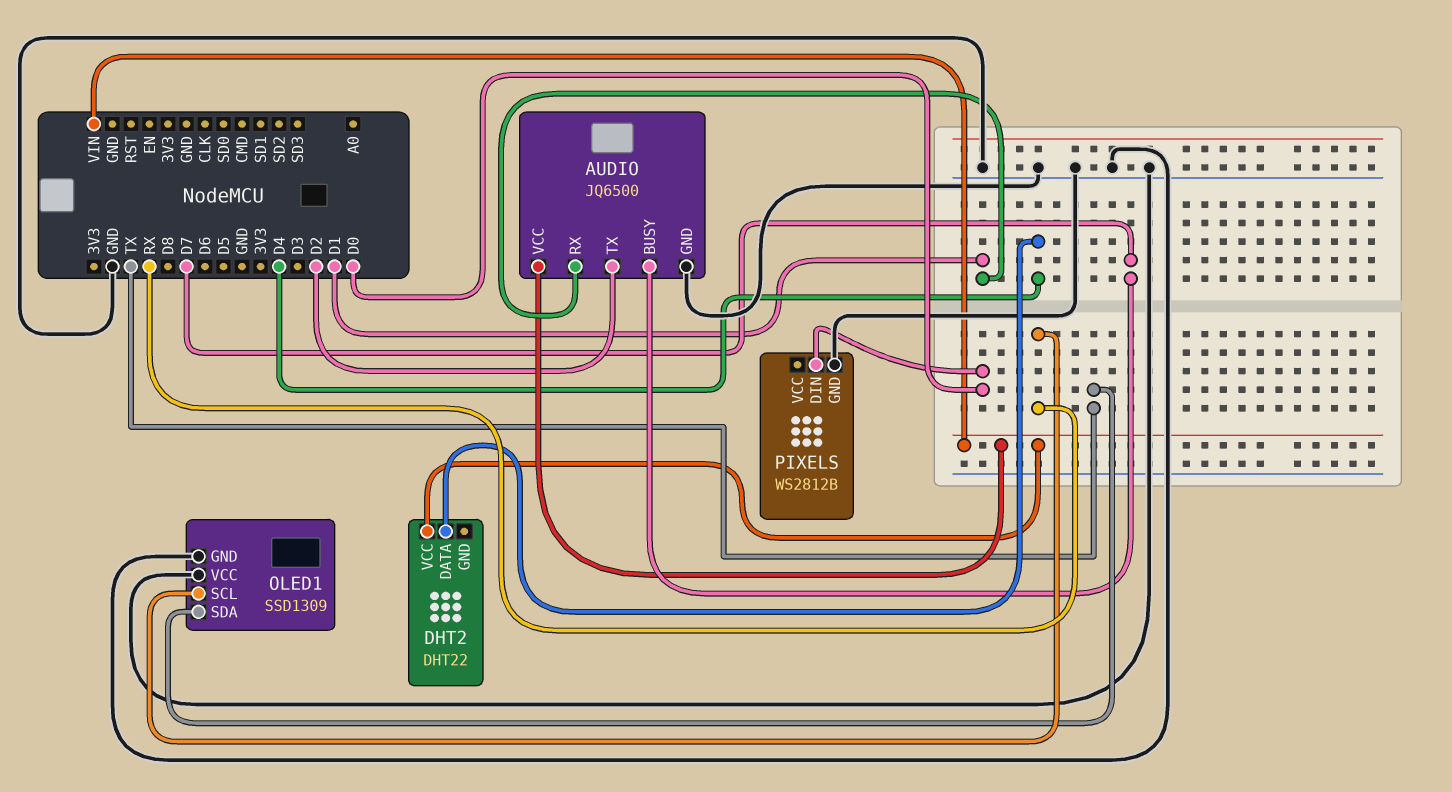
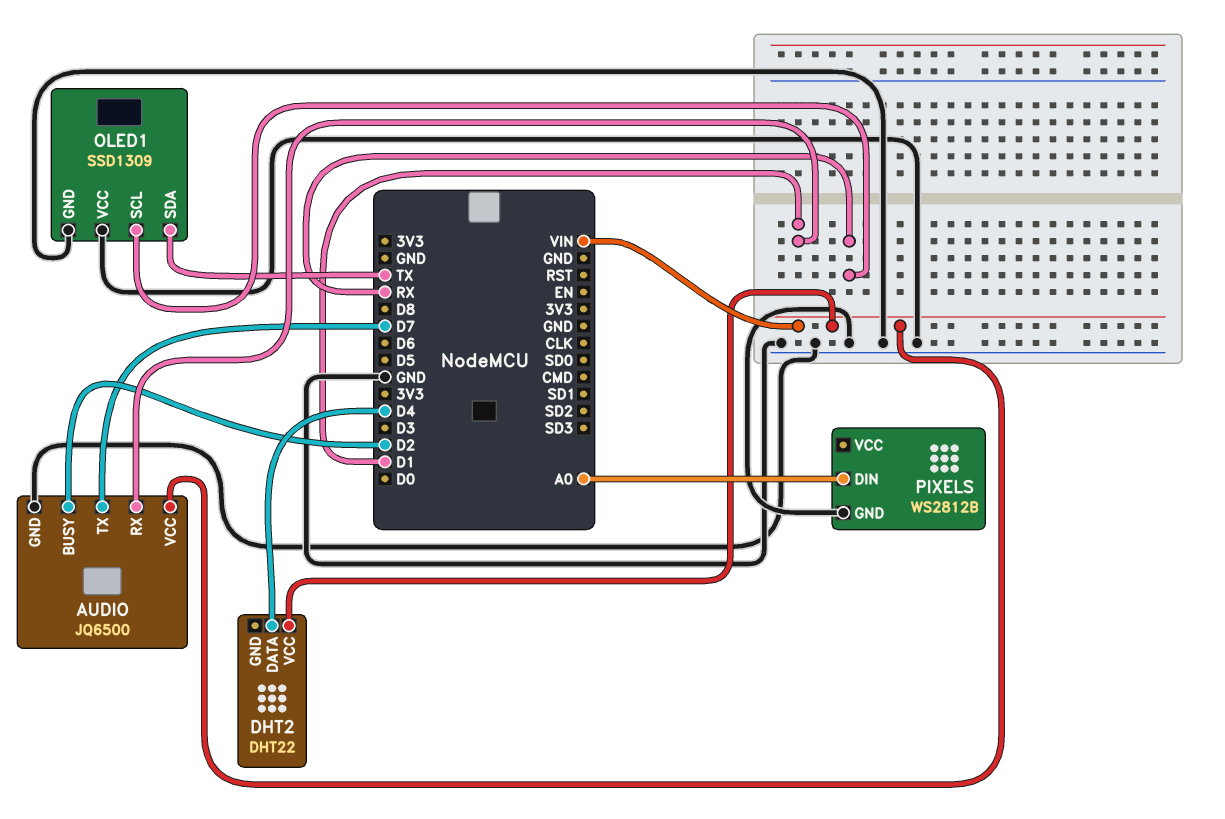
AUDIO pin BUSY: D7 -> D2
AUDIO pin TX: D2 -> D7
PIXELS pin DIN: D0 -> A0

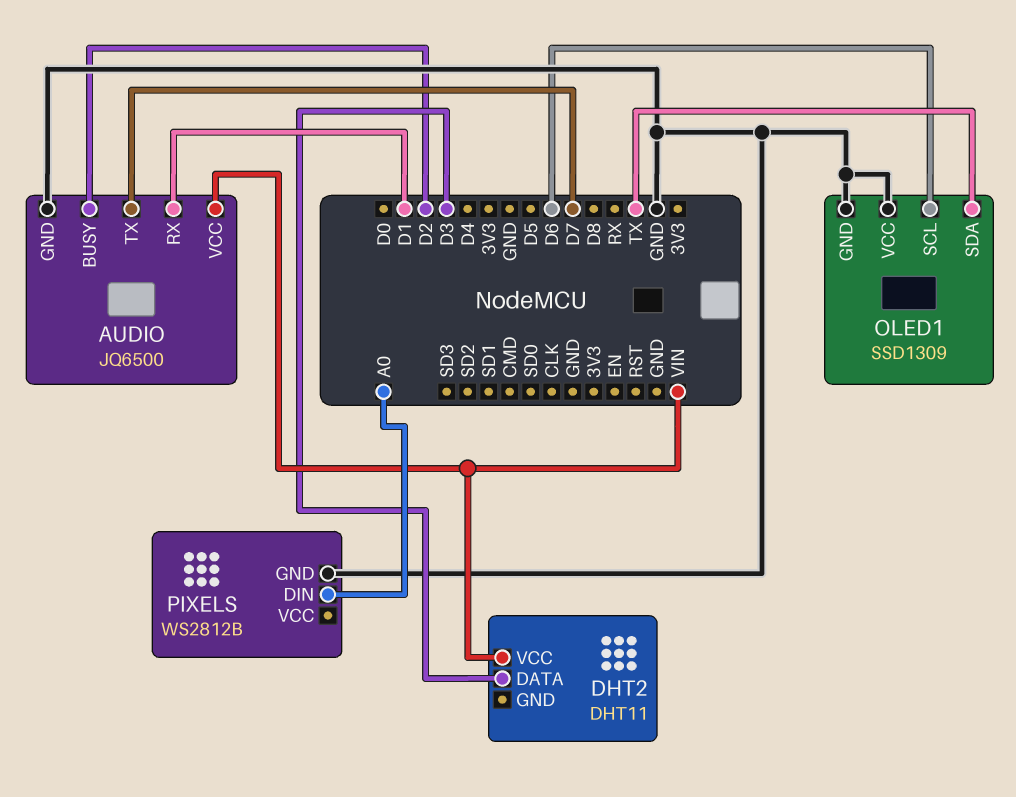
DHT2: DHT22 -> DHT11
DHT2 pin DATA: D4 -> D3
OLED1 pin SCL: RX -> D6

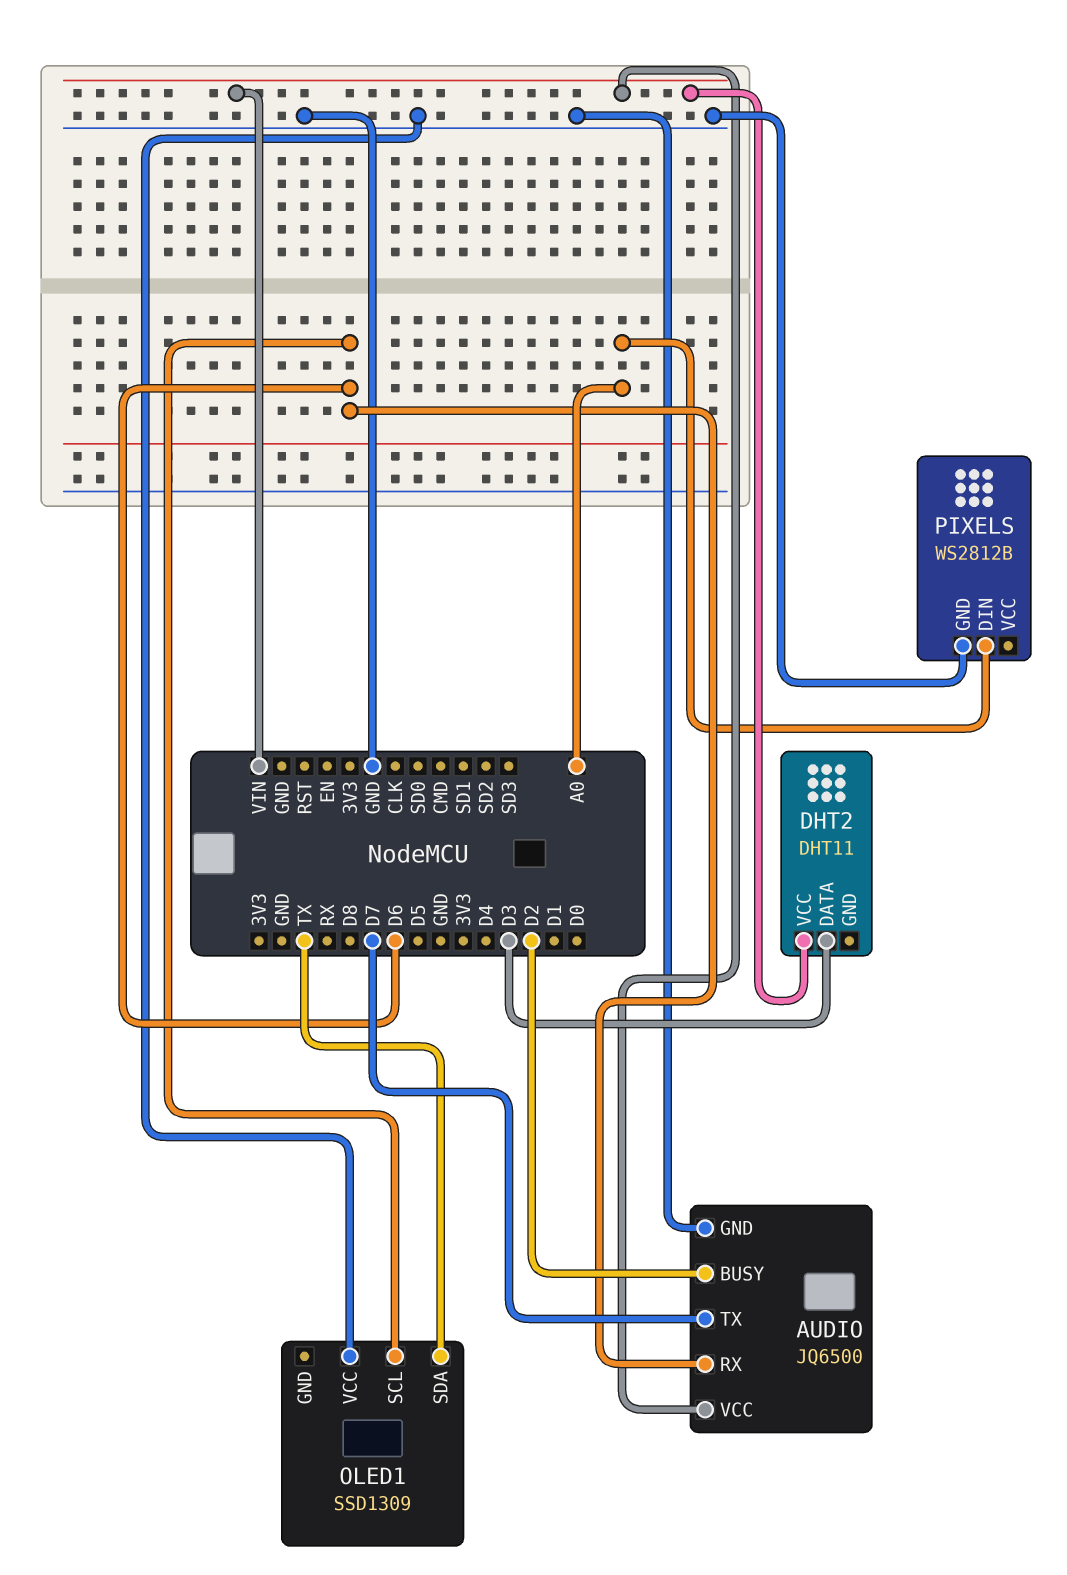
AUDIO pin RX: D1 -> D6
OLED1 pin GND: GND -> none

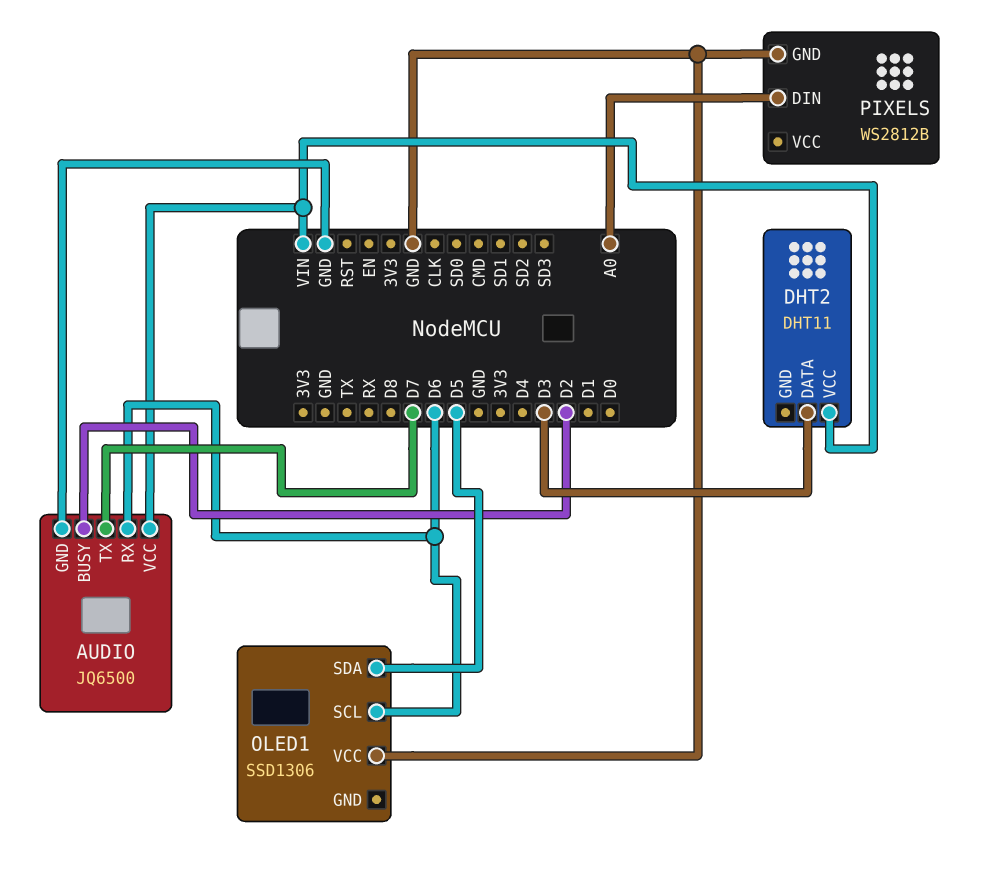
OLED1: SSD1309 -> SSD1306
OLED1 pin SDA: TX -> D5

